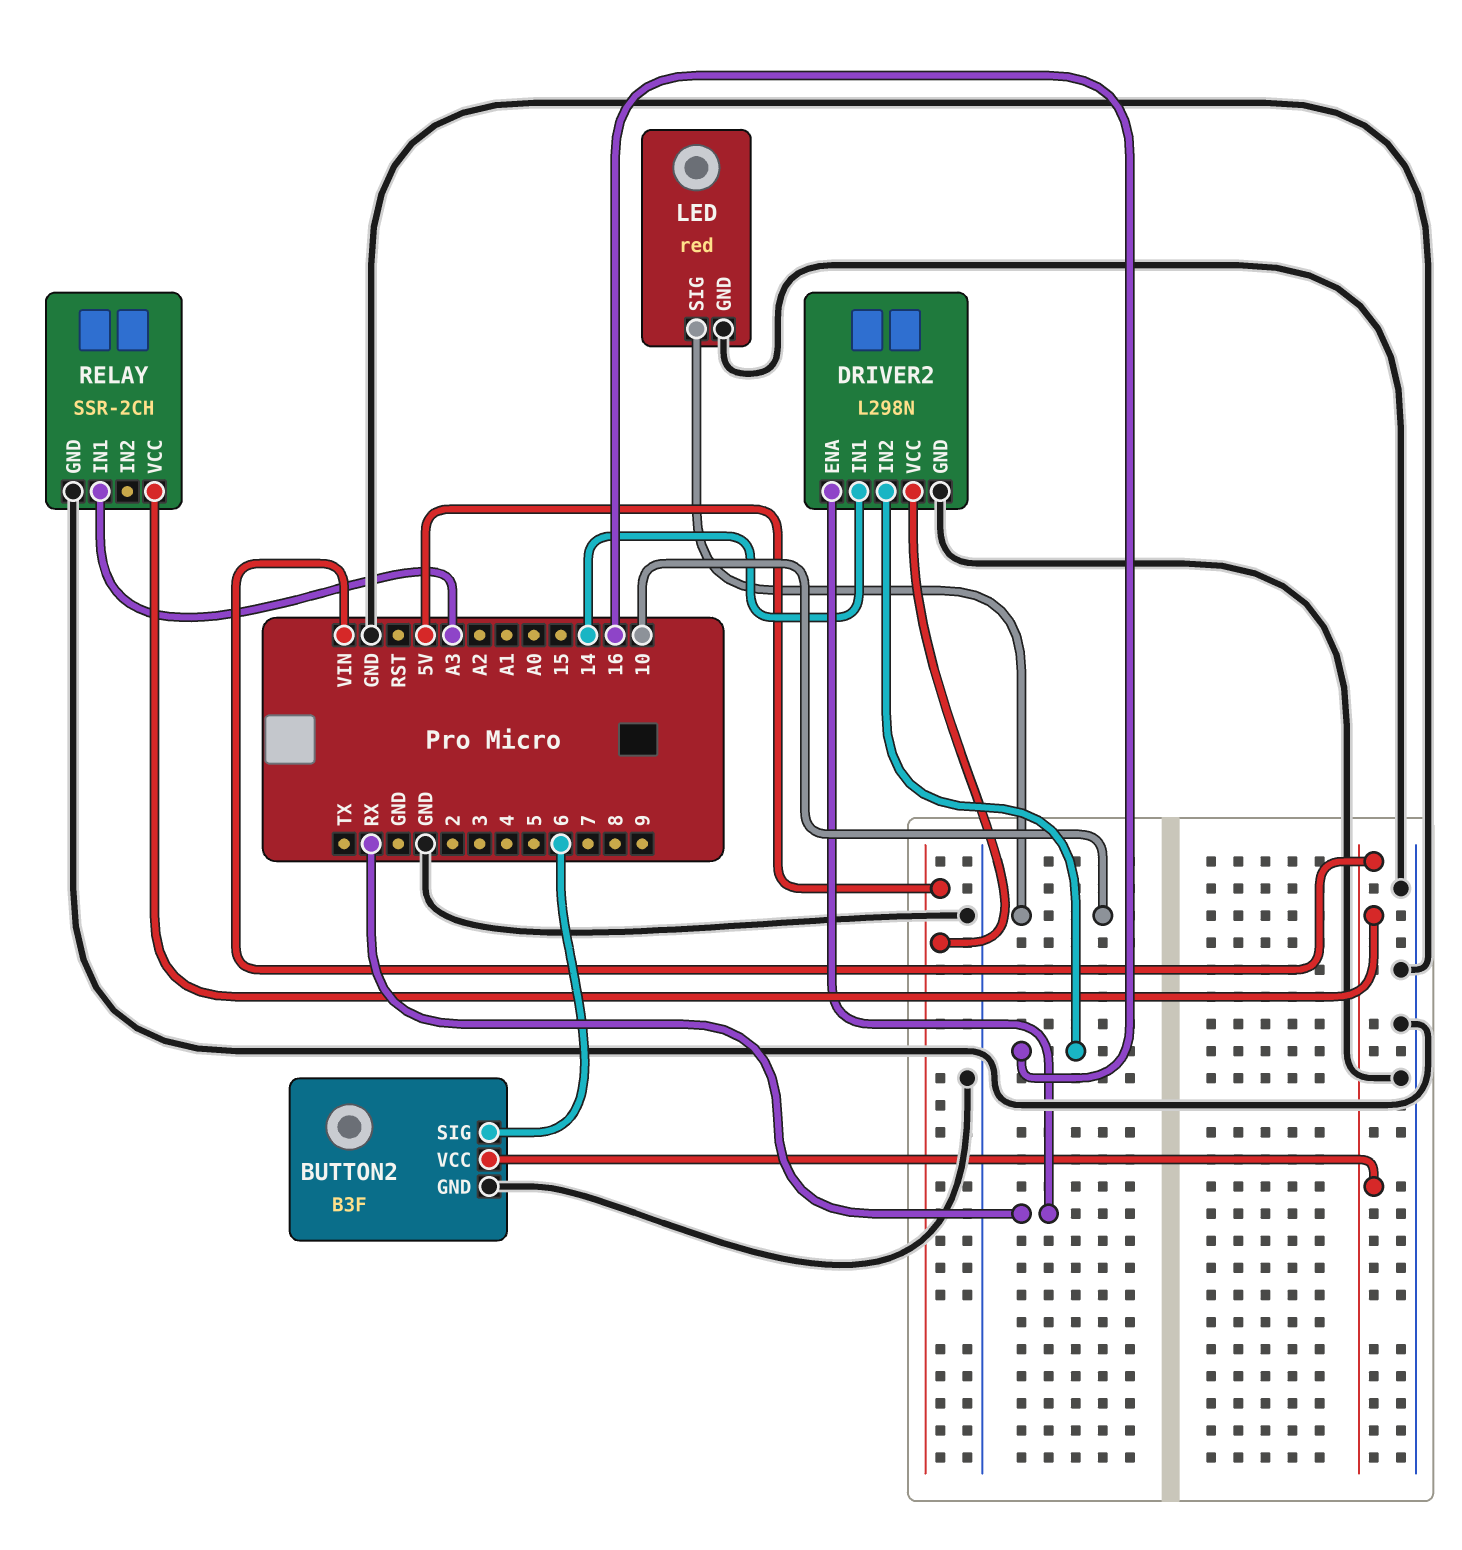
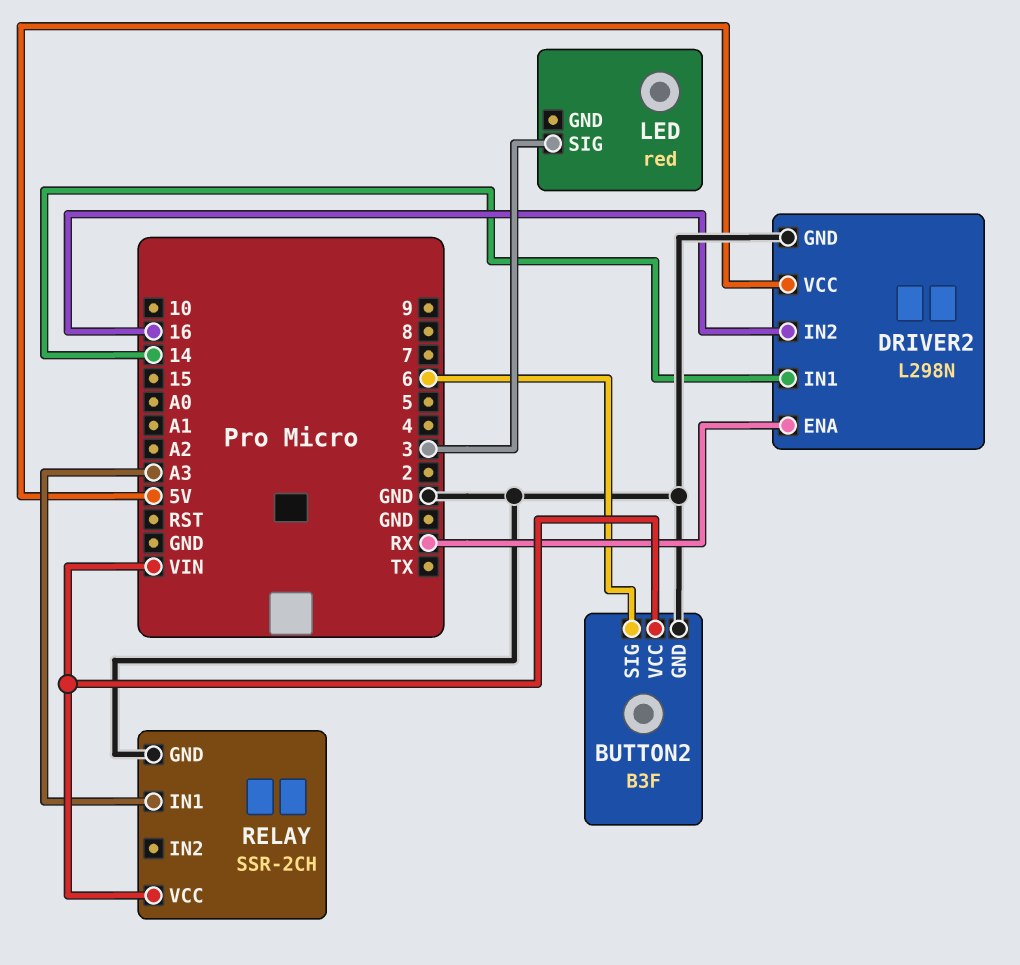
LED pin GND: GND -> none
LED pin SIG: 10 -> 3

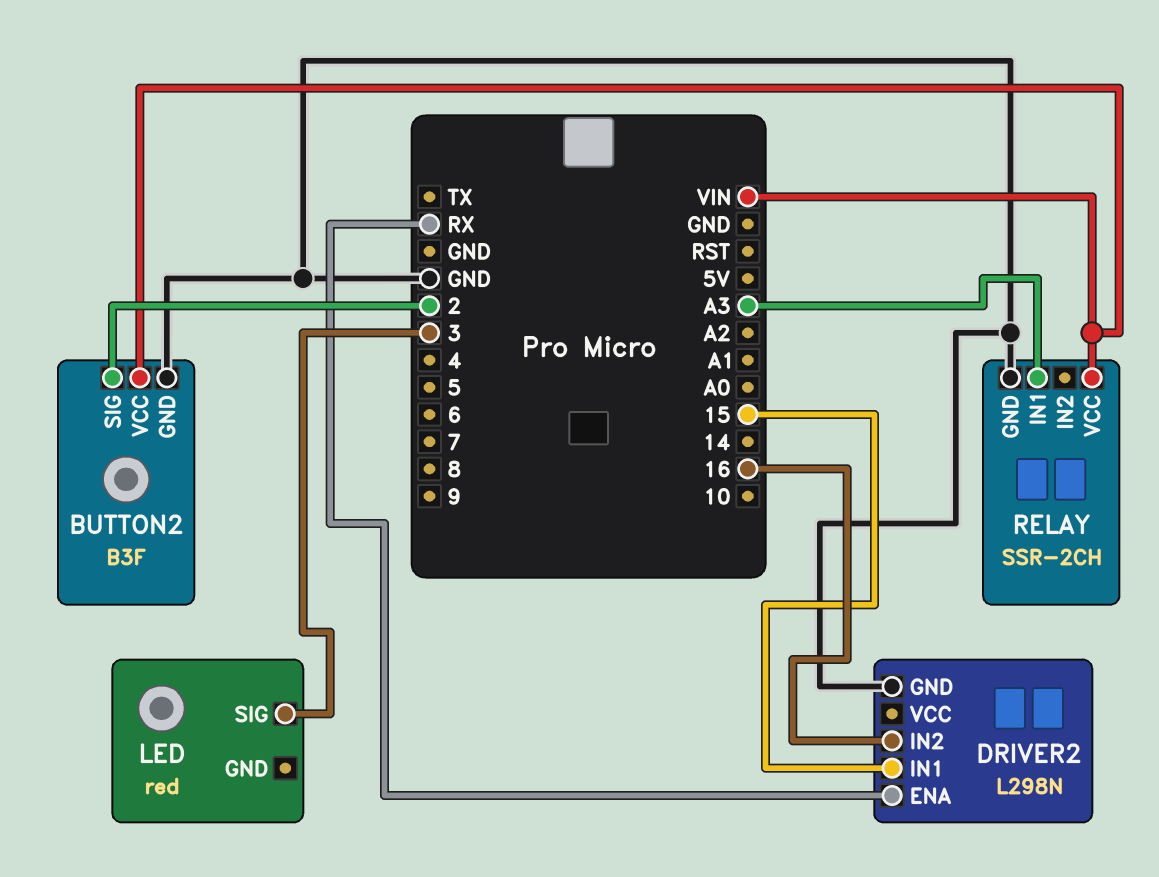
BUTTON2 pin SIG: 6 -> 2
DRIVER2 pin IN1: 14 -> 15
DRIVER2 pin VCC: 5V -> none

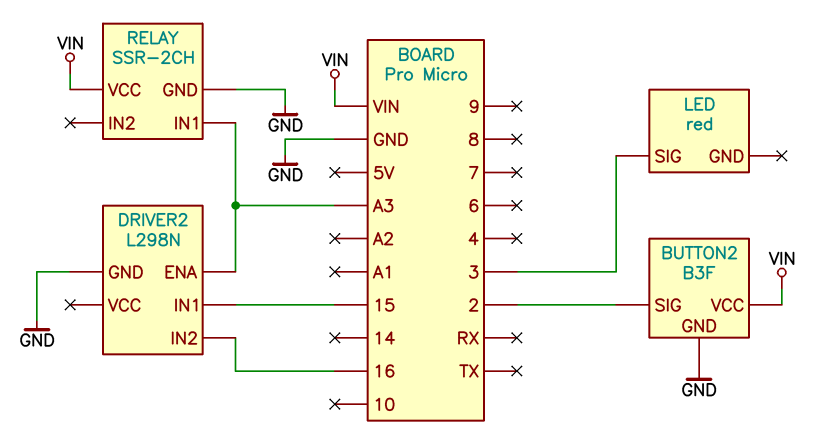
DRIVER2 pin ENA: RX -> A3

